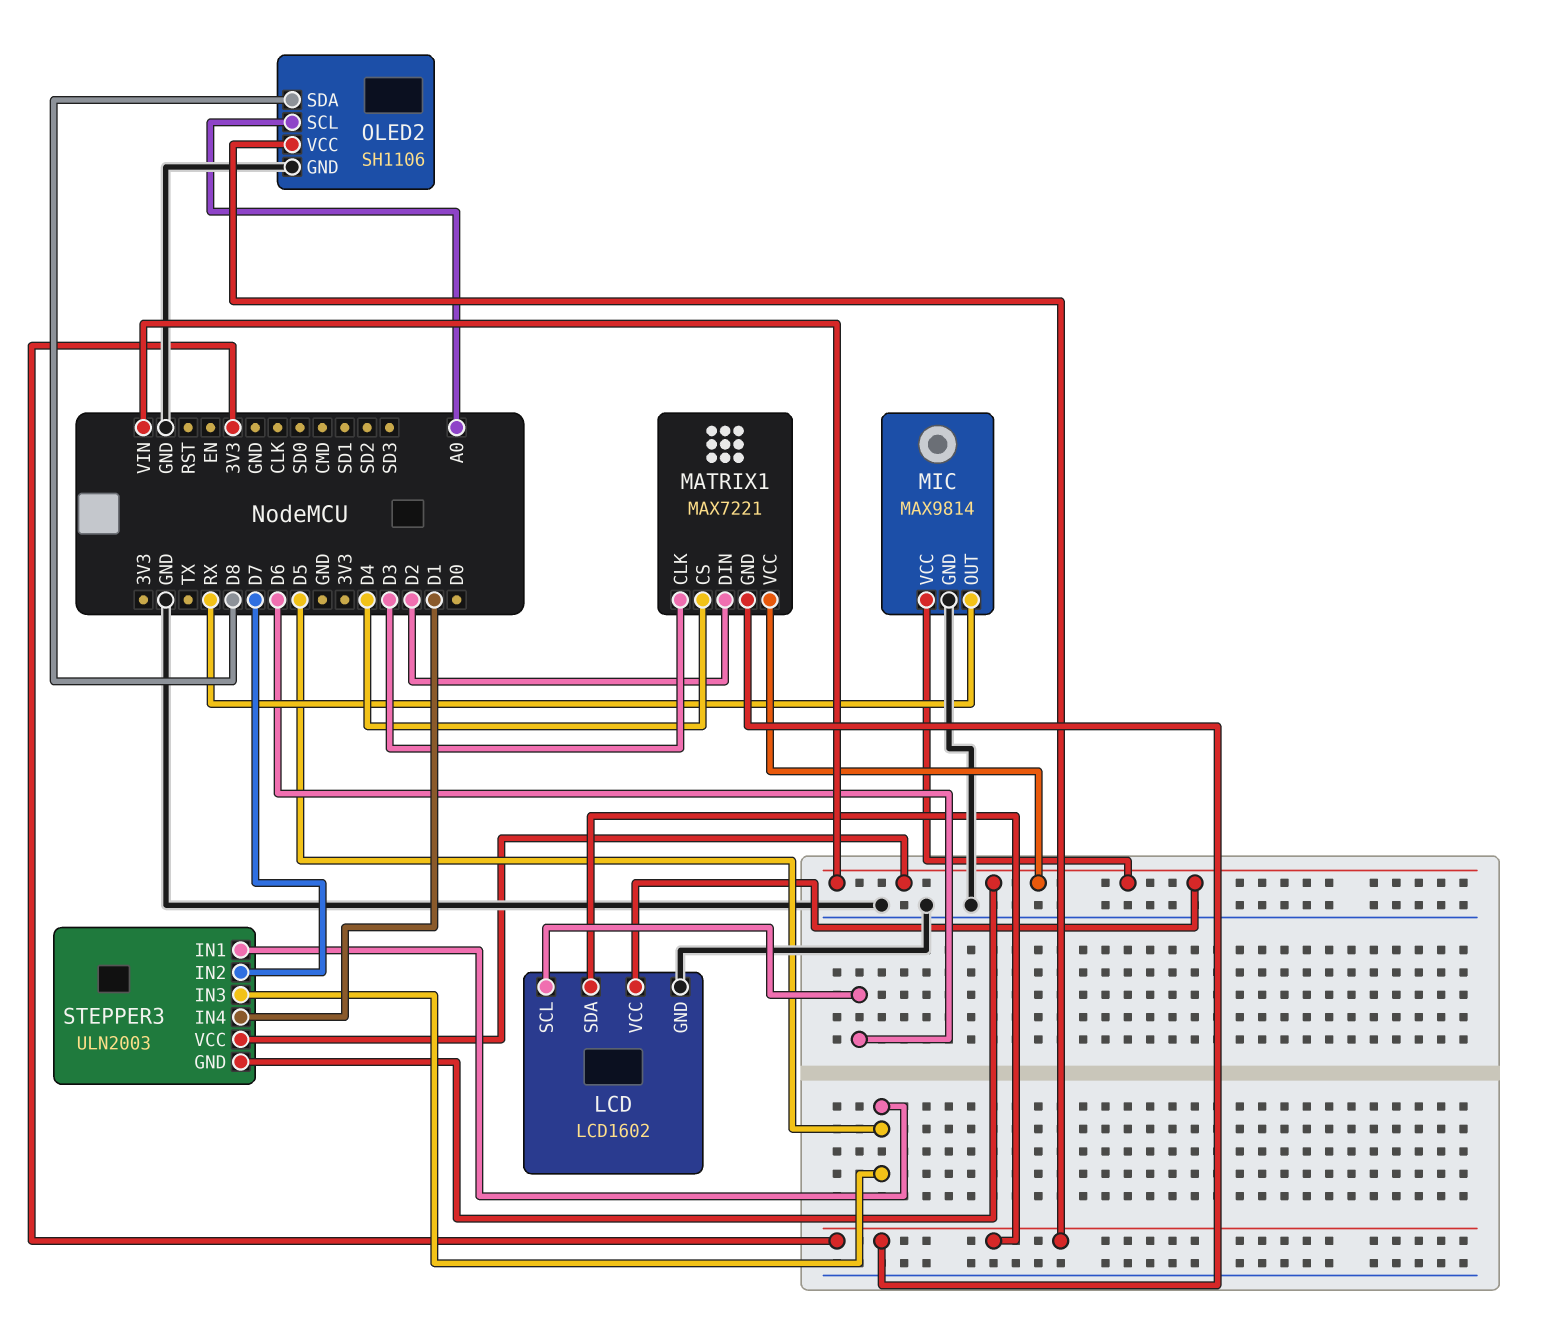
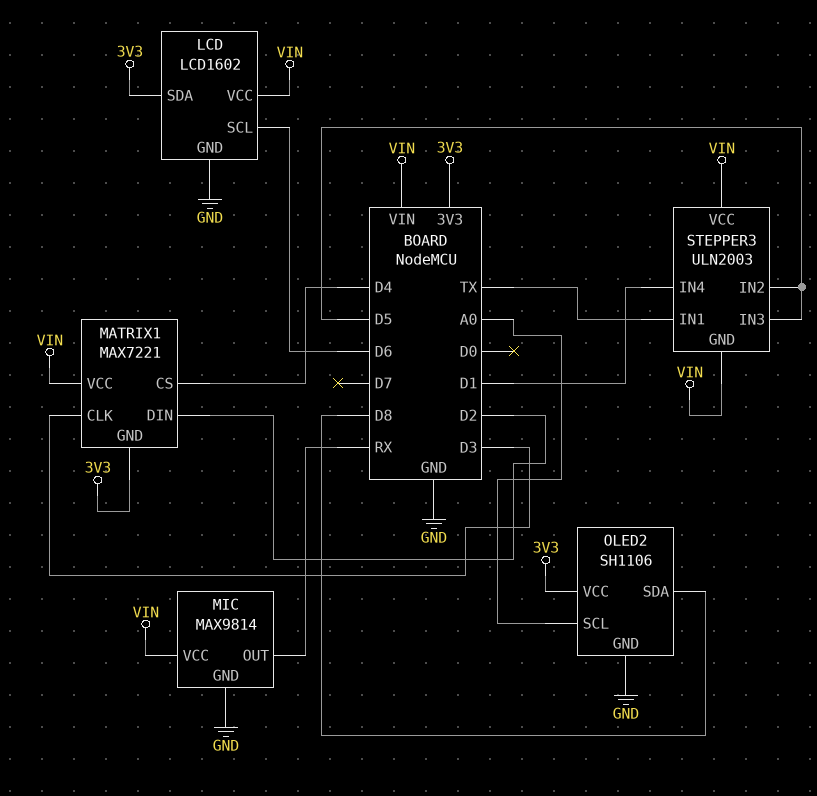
STEPPER3 pin IN1: D5 -> TX
STEPPER3 pin IN2: D7 -> D5

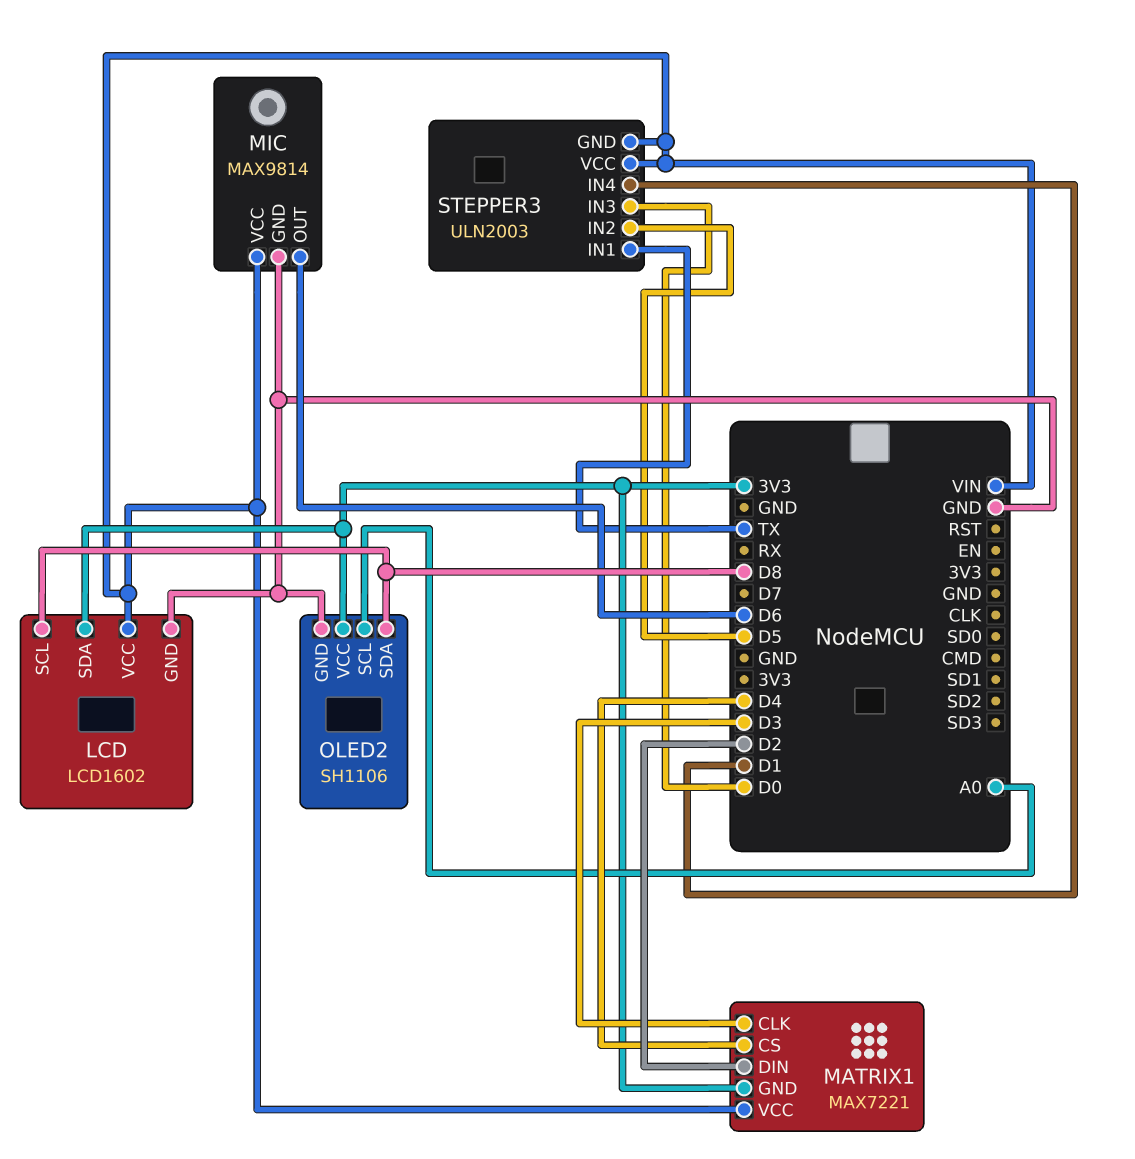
LCD pin SCL: D6 -> D8
MIC pin OUT: RX -> D6
STEPPER3 pin IN3: D5 -> D0

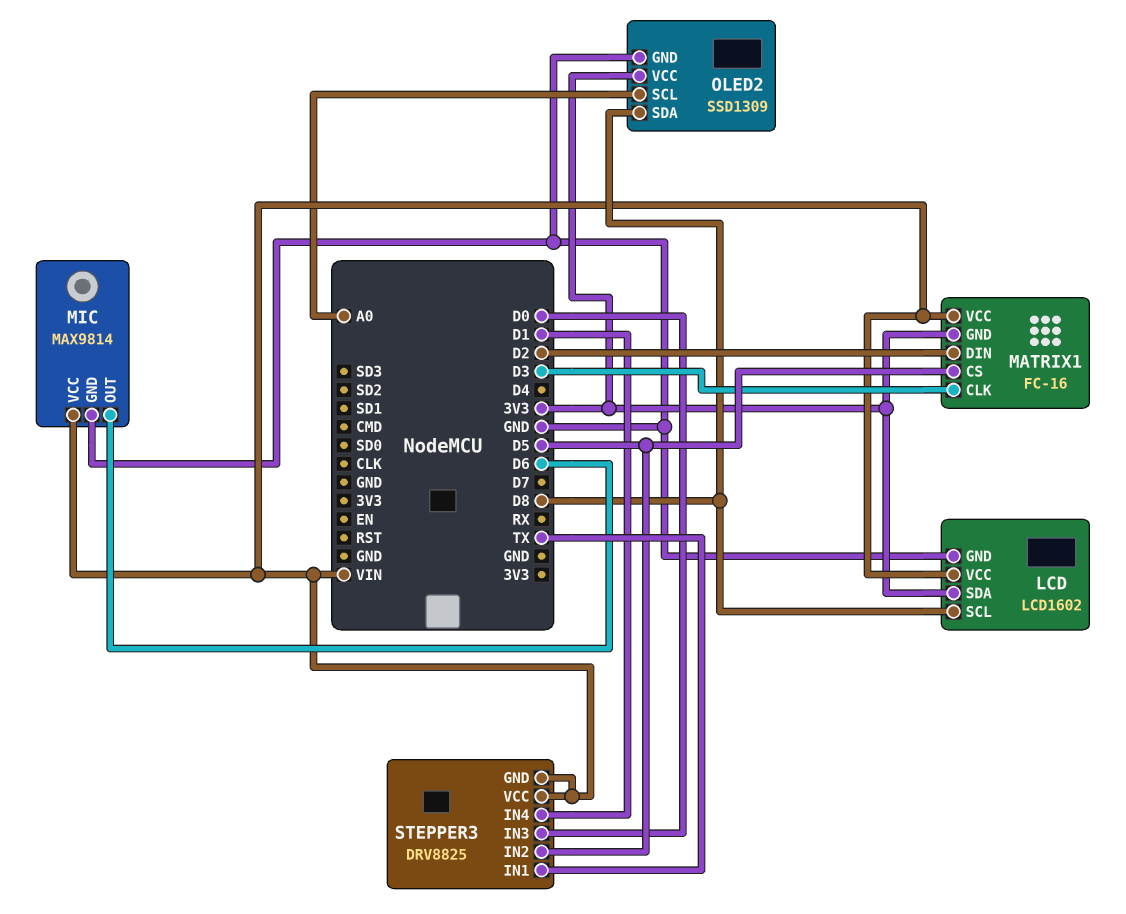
MATRIX1: MAX7221 -> FC-16
MATRIX1 pin CS: D4 -> D5
OLED2: SH1106 -> SSD1309
STEPPER3: ULN2003 -> DRV8825

